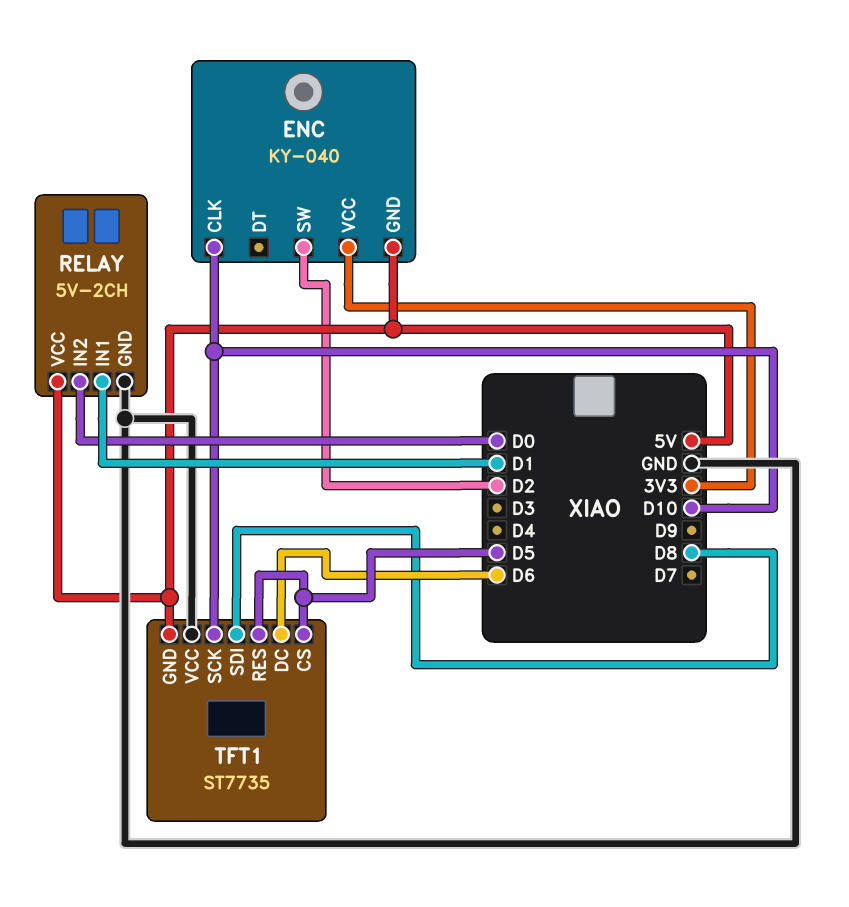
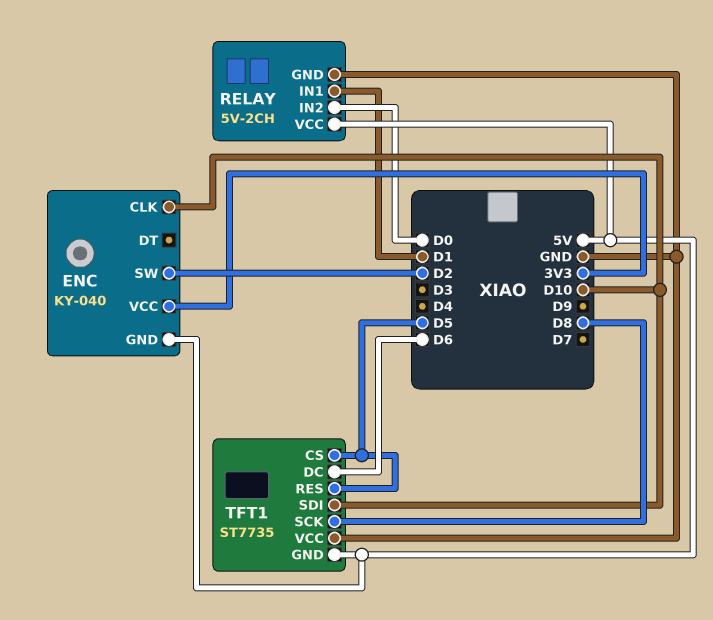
TFT1 pin SCK: D10 -> D8
TFT1 pin SDI: D8 -> D10

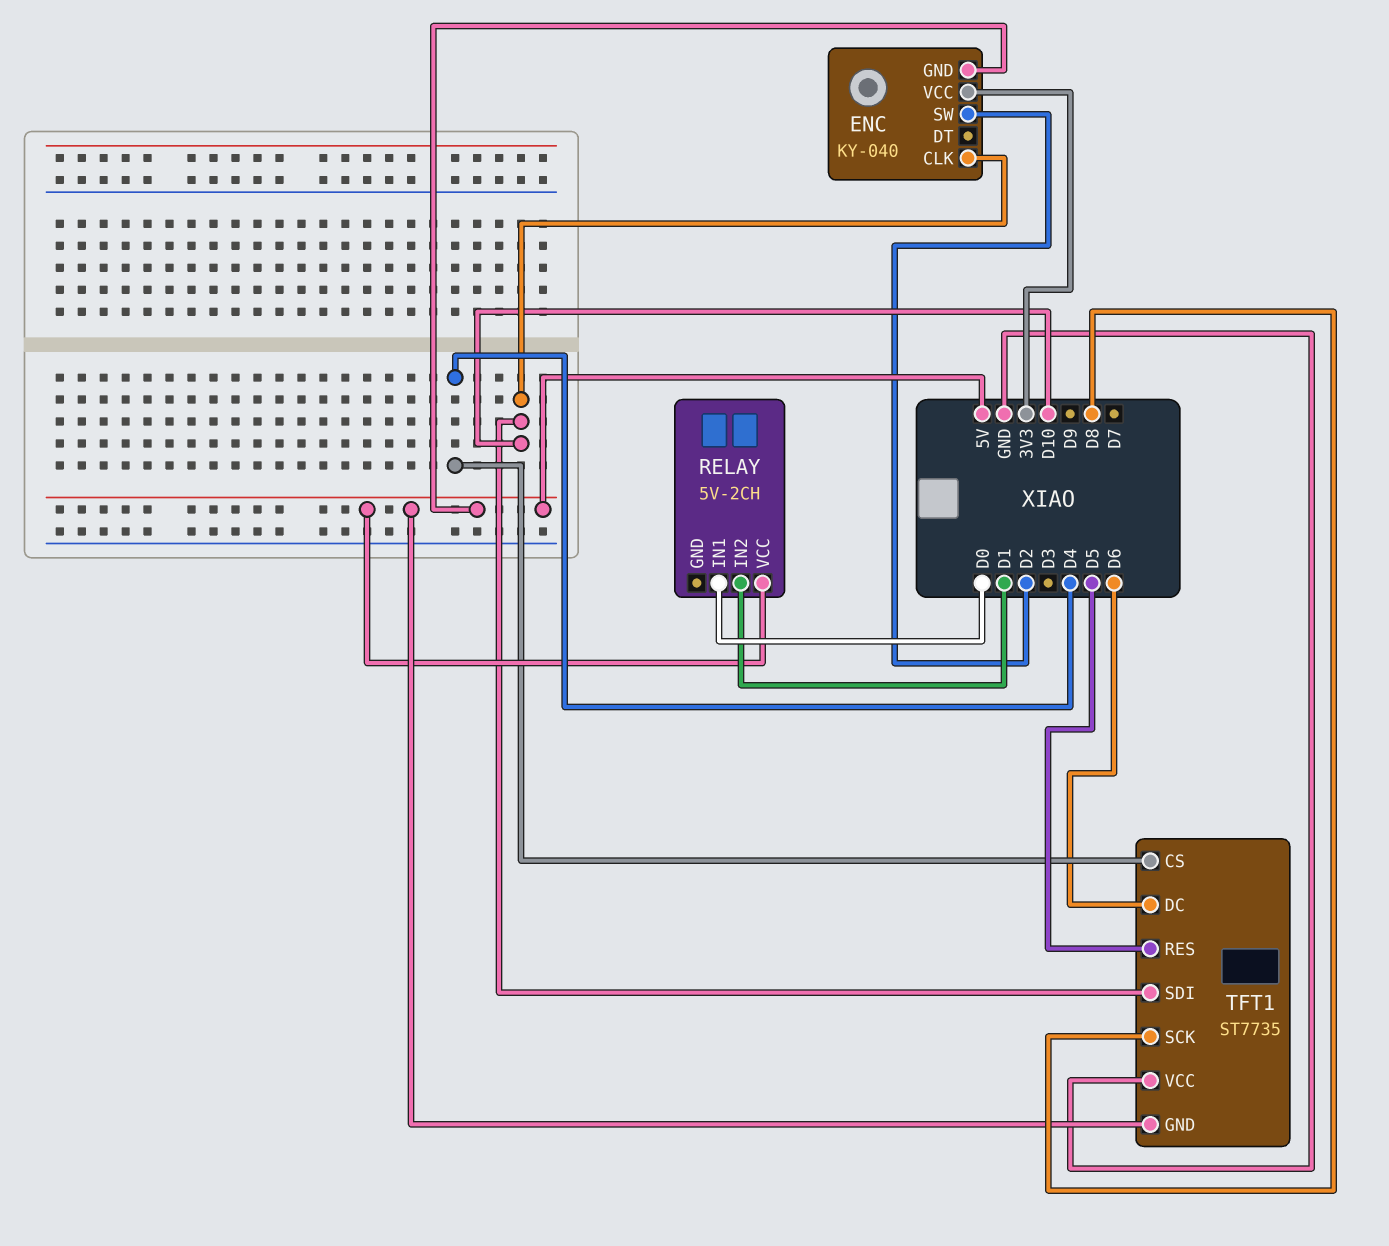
RELAY pin GND: GND -> none
RELAY pin IN1: D1 -> D0
RELAY pin IN2: D0 -> D1
TFT1 pin CS: D5 -> D4

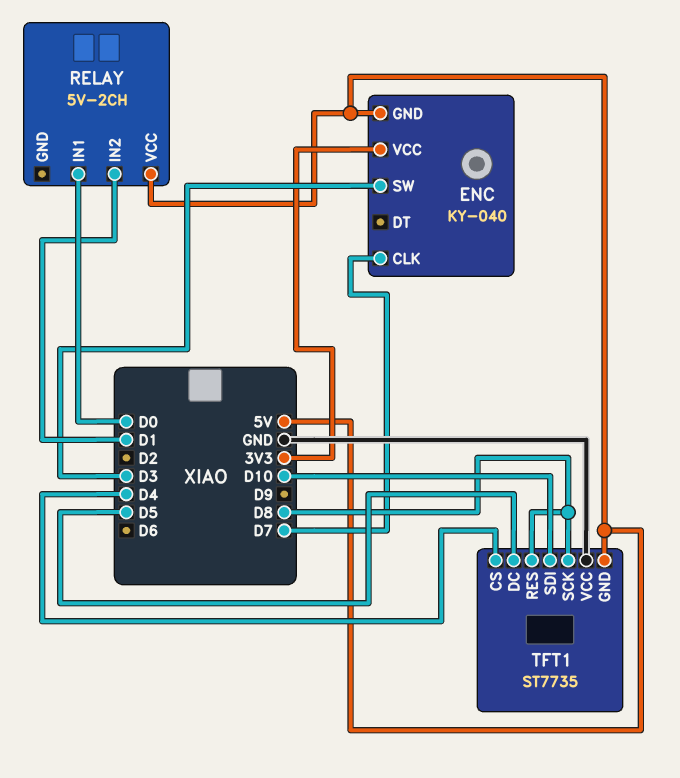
ENC pin CLK: D10 -> D7
ENC pin SW: D2 -> D3
TFT1 pin DC: D6 -> D5
TFT1 pin RES: D5 -> D8

